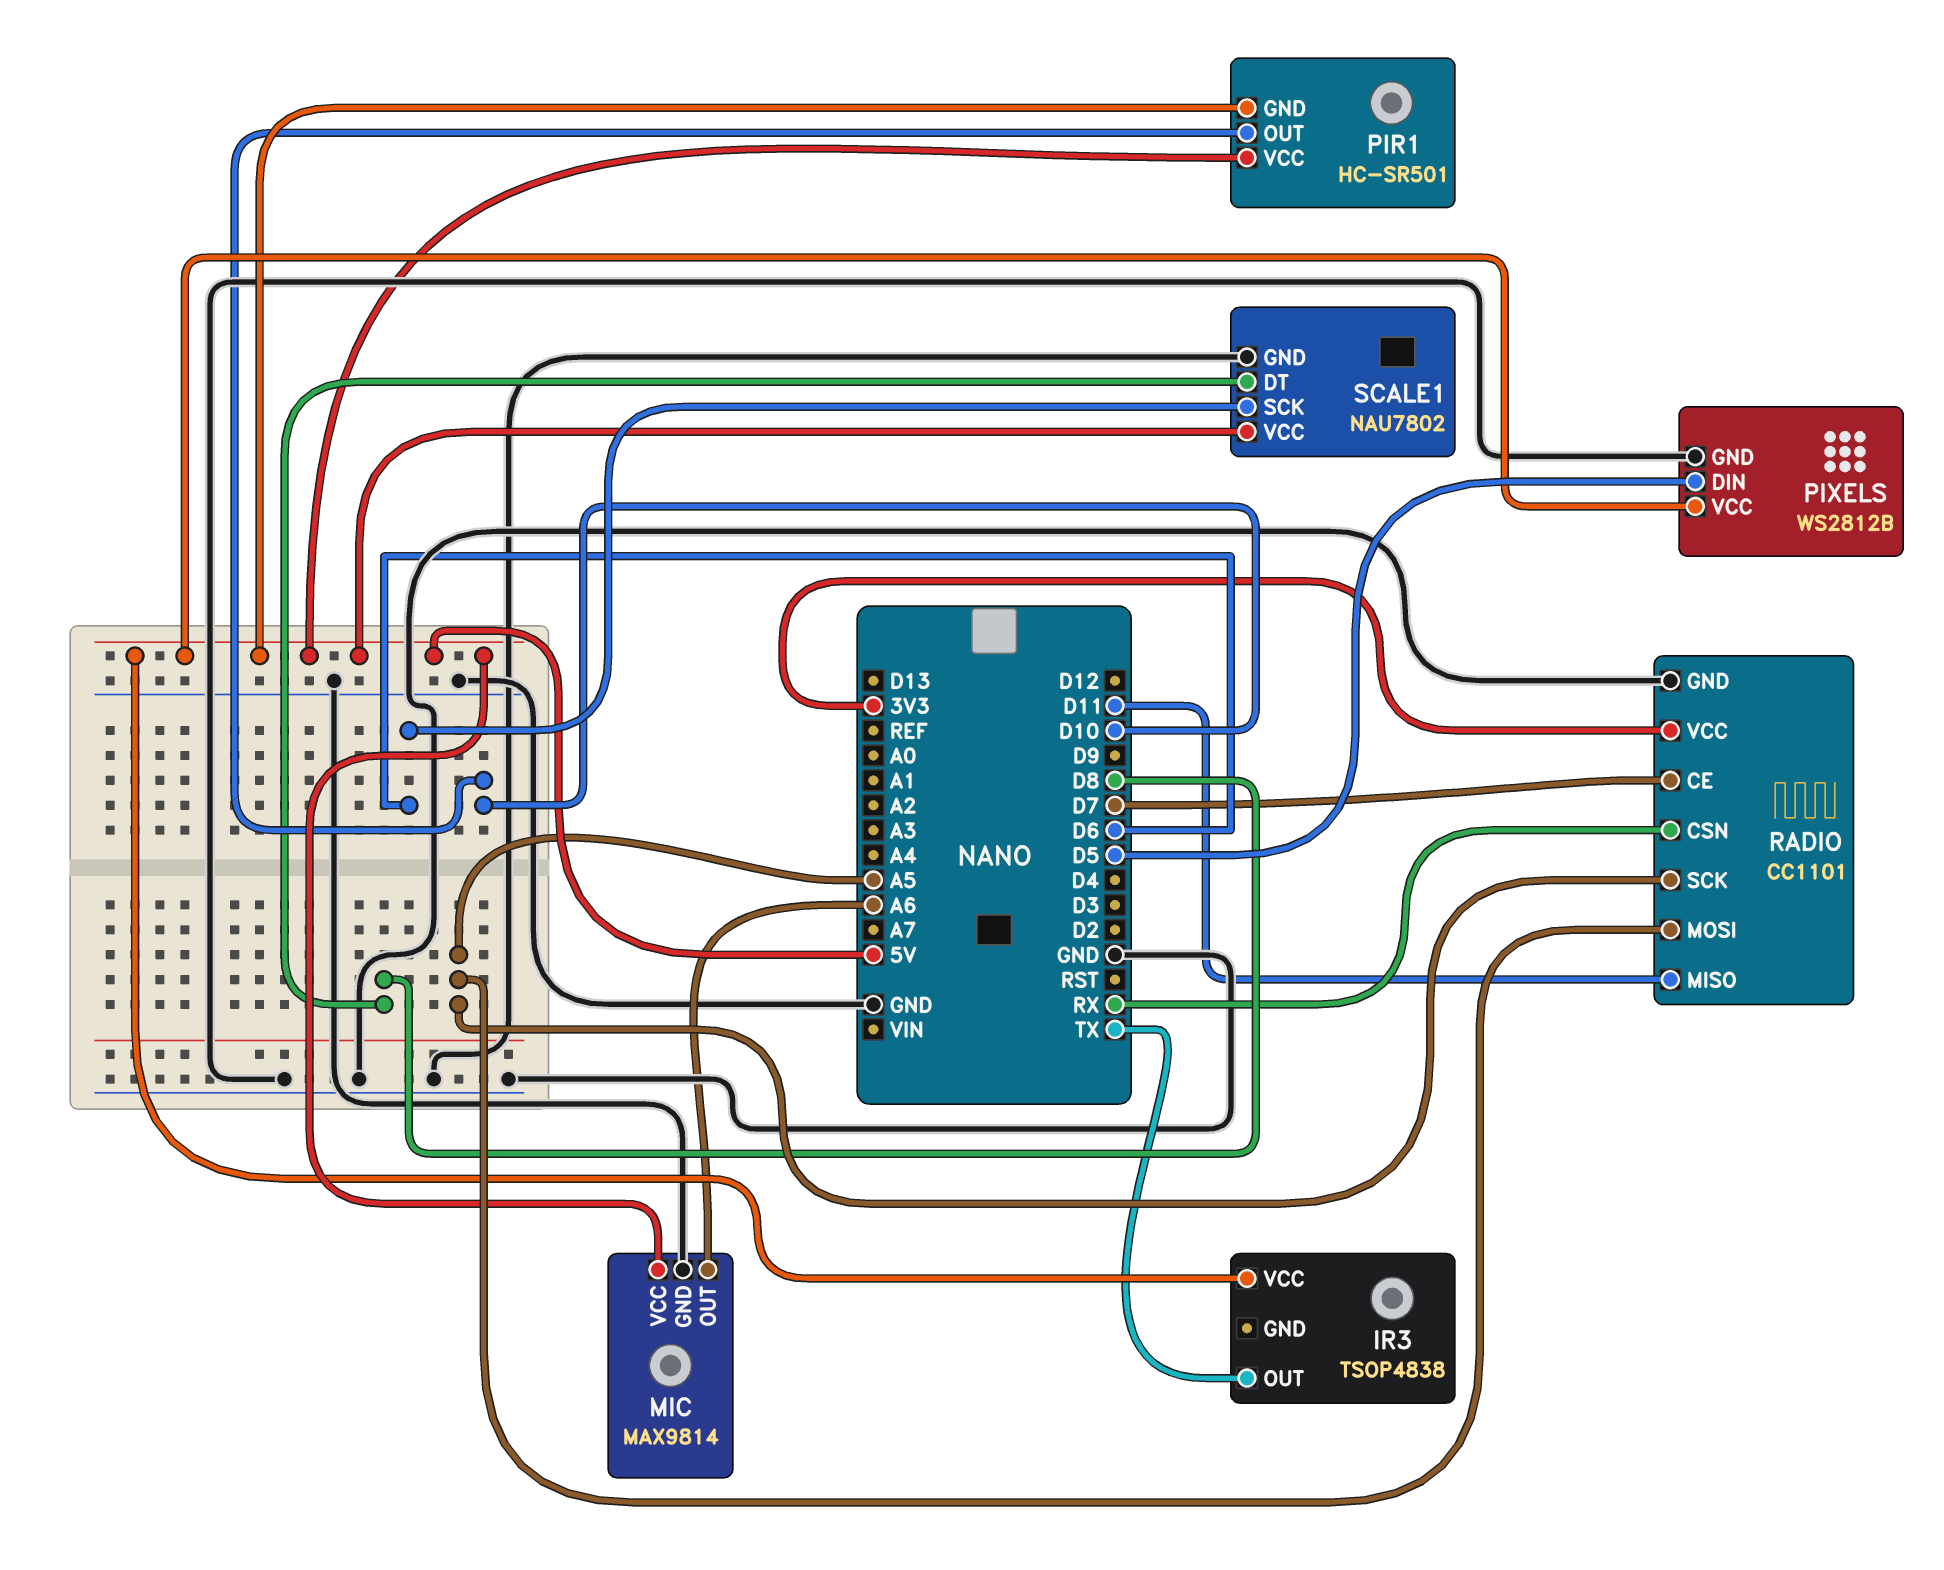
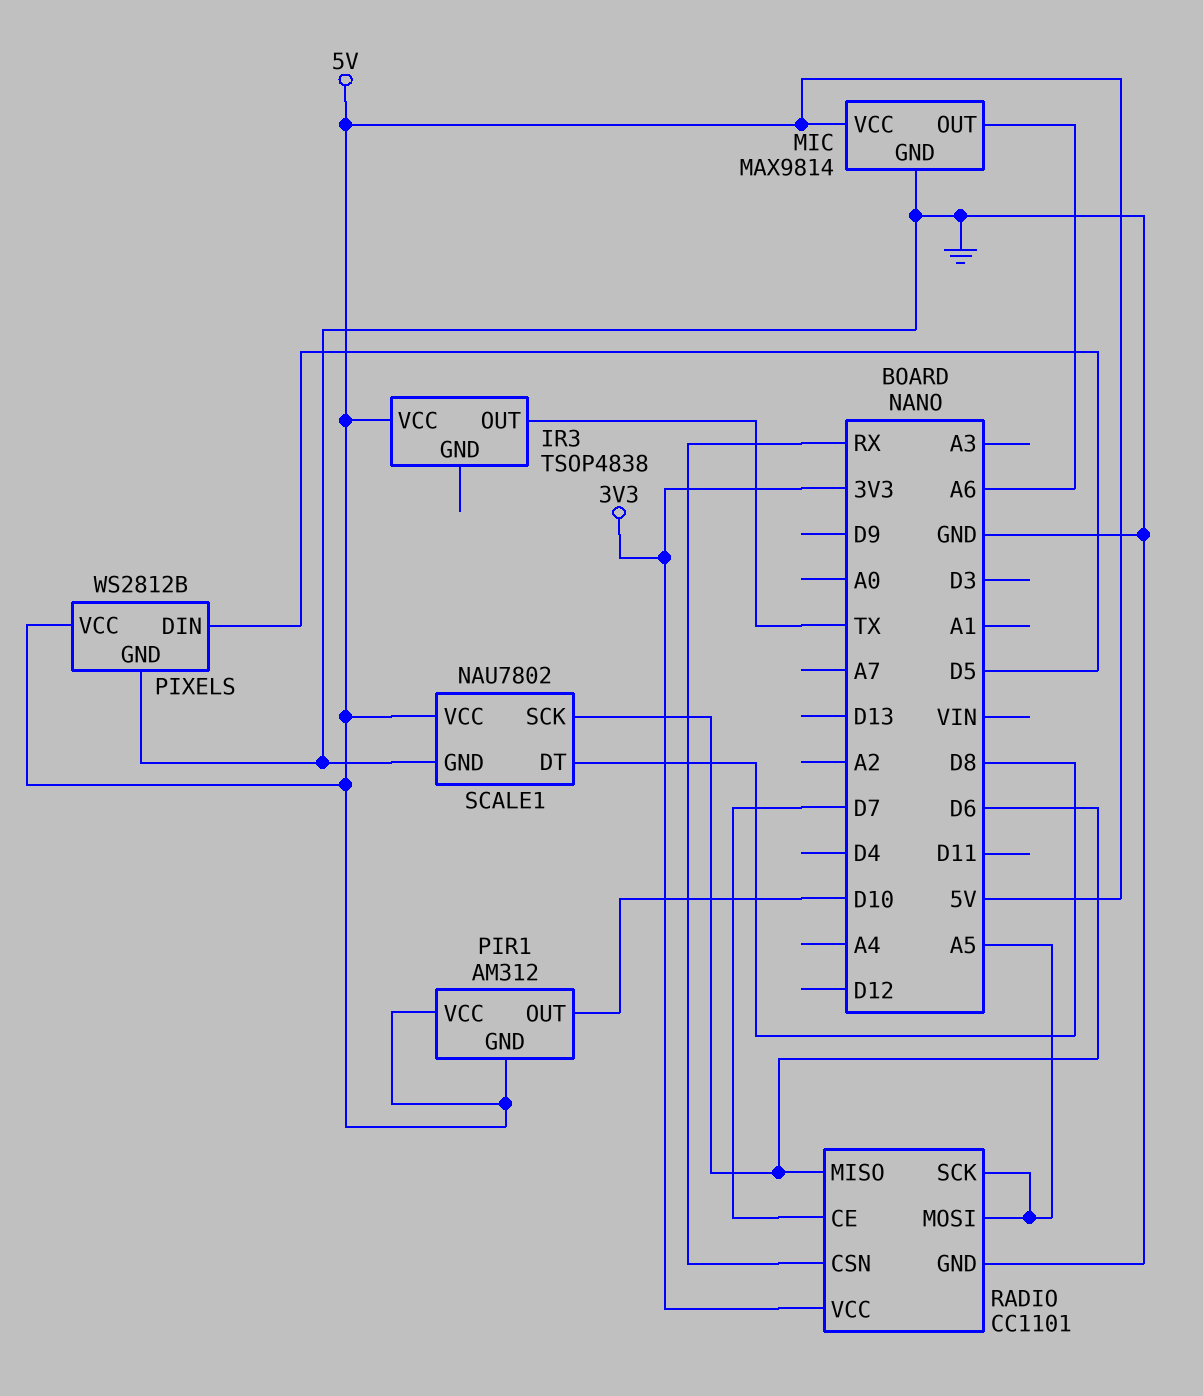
PIR1: HC-SR501 -> AM312
RADIO pin MISO: D11 -> D6

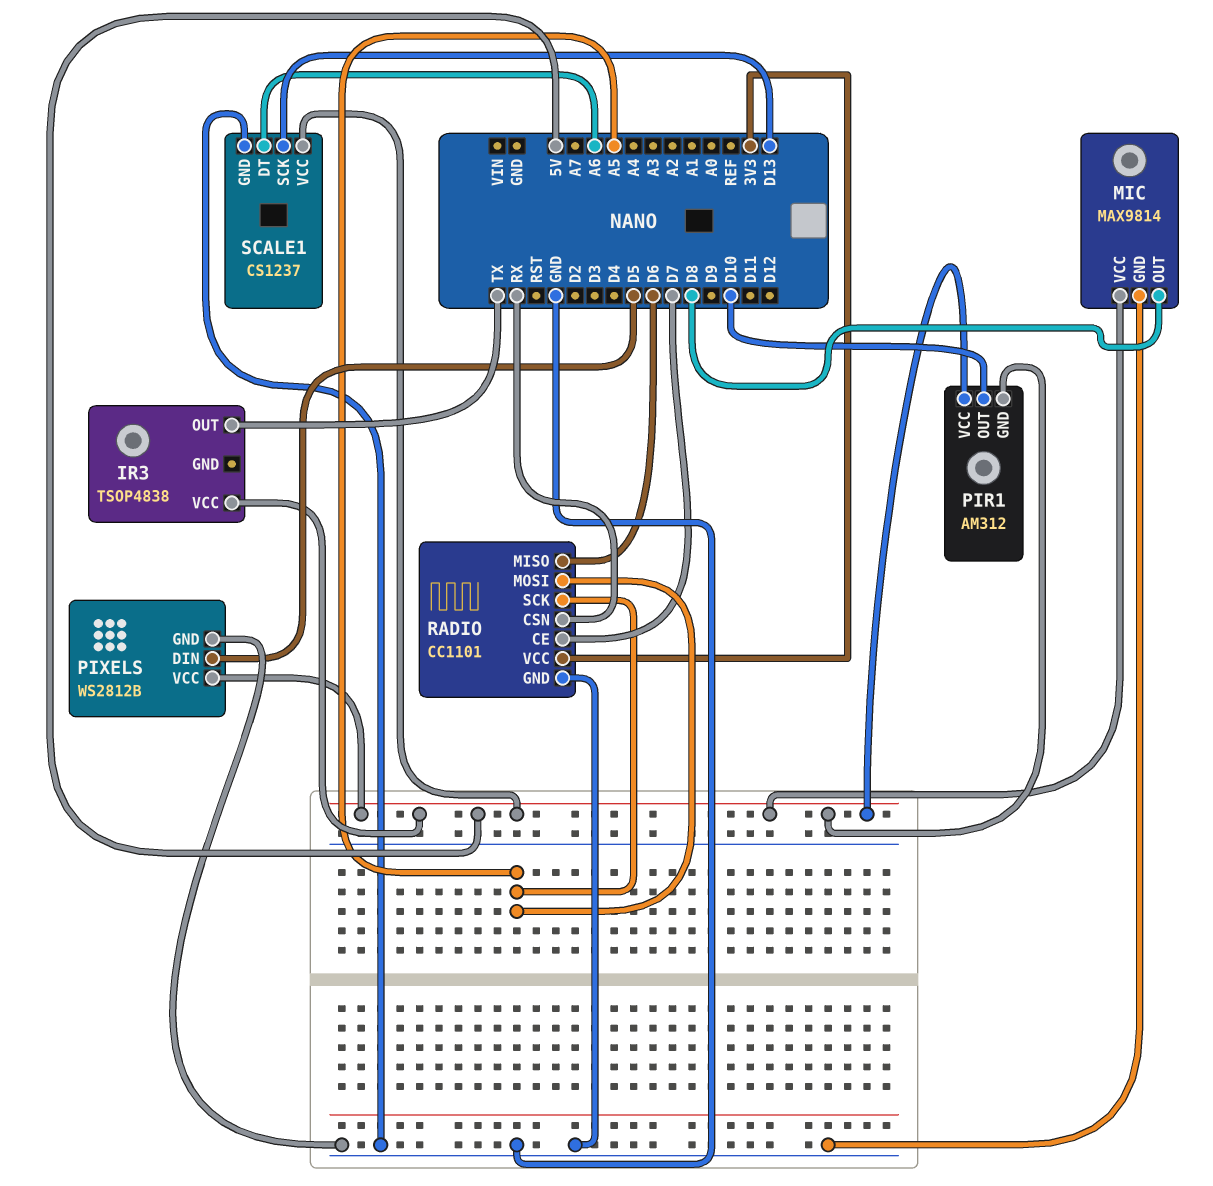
MIC pin OUT: A6 -> D8
SCALE1: NAU7802 -> CS1237
SCALE1 pin DT: D8 -> A6
SCALE1 pin SCK: D6 -> D13

